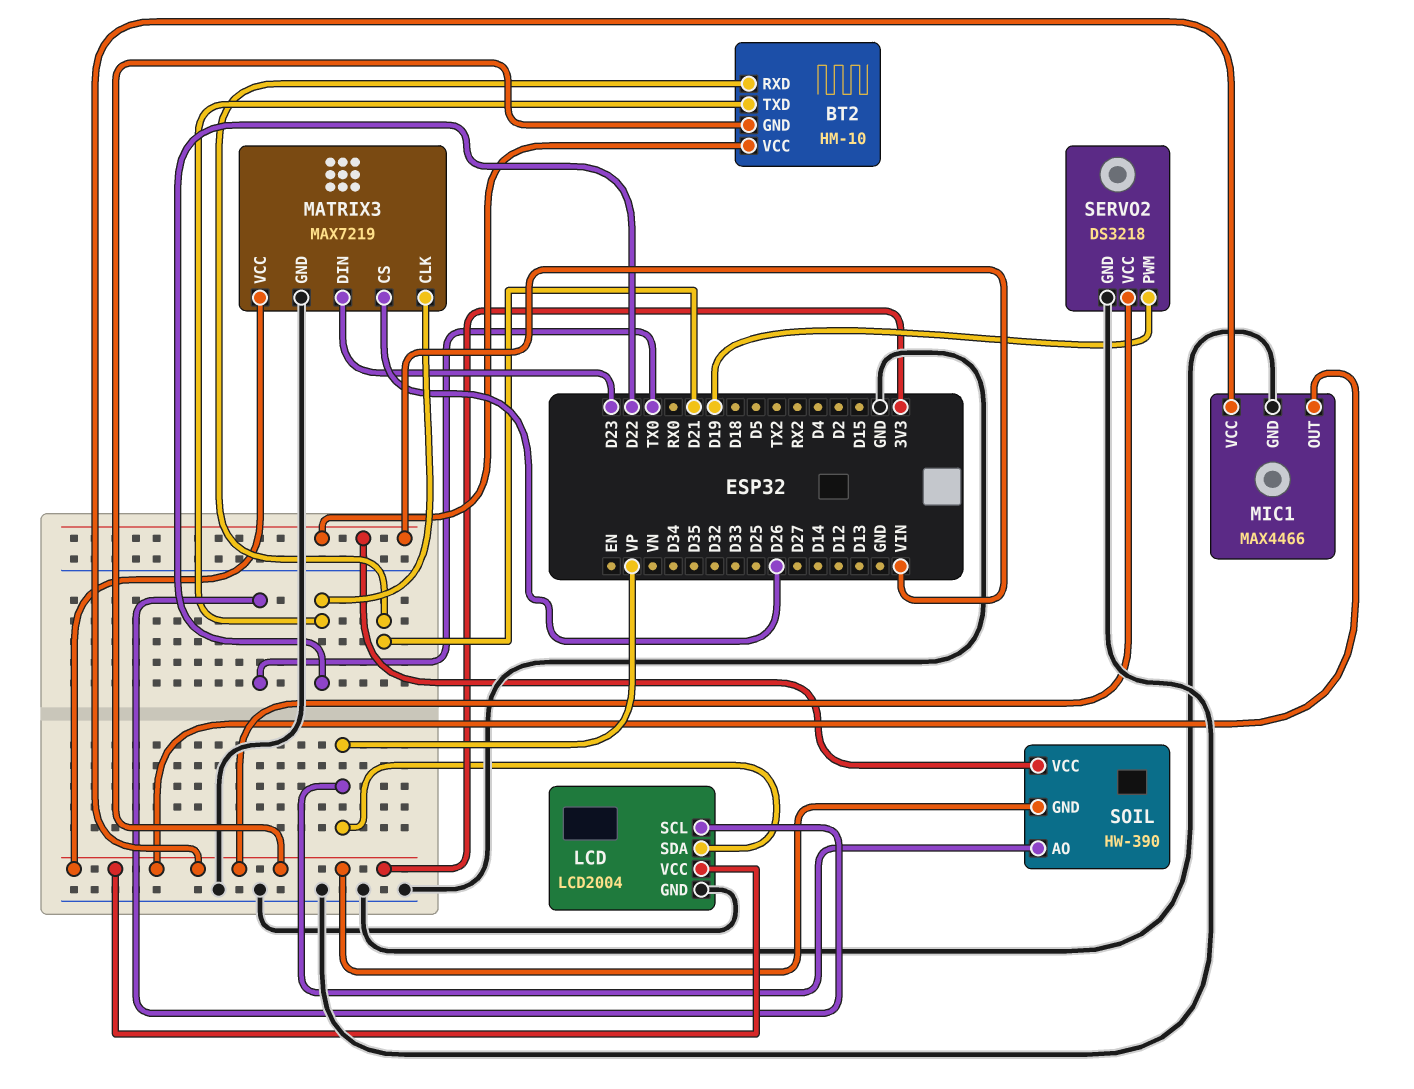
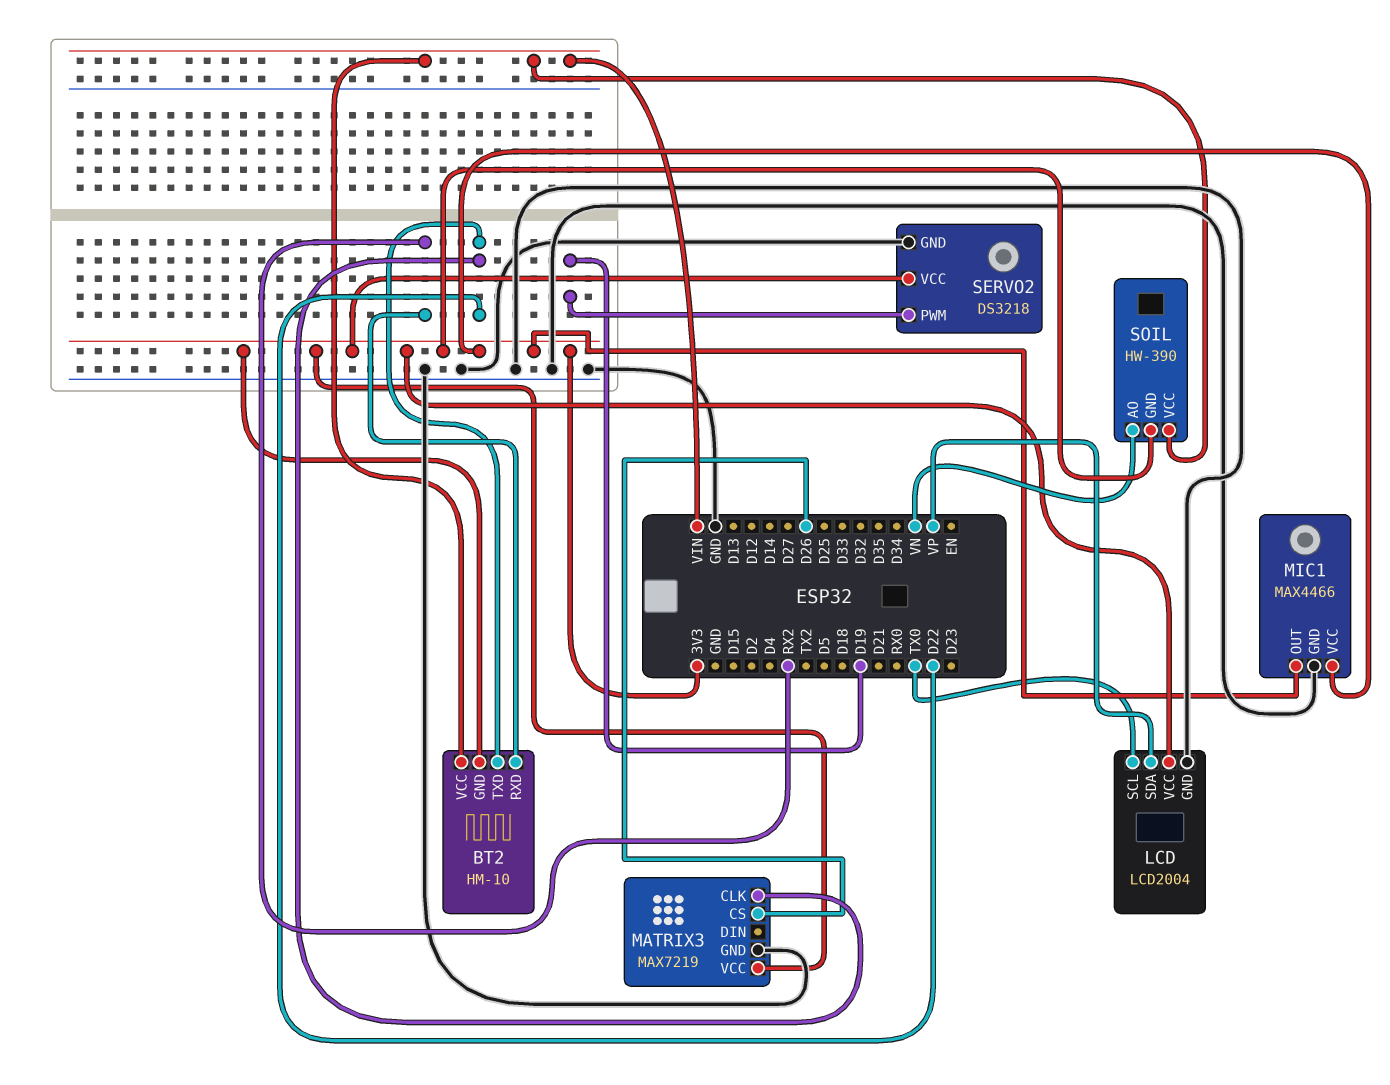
BT2 pin RXD: D21 -> RX2
MATRIX3 pin DIN: D23 -> none
SOIL pin AO: VP -> VN

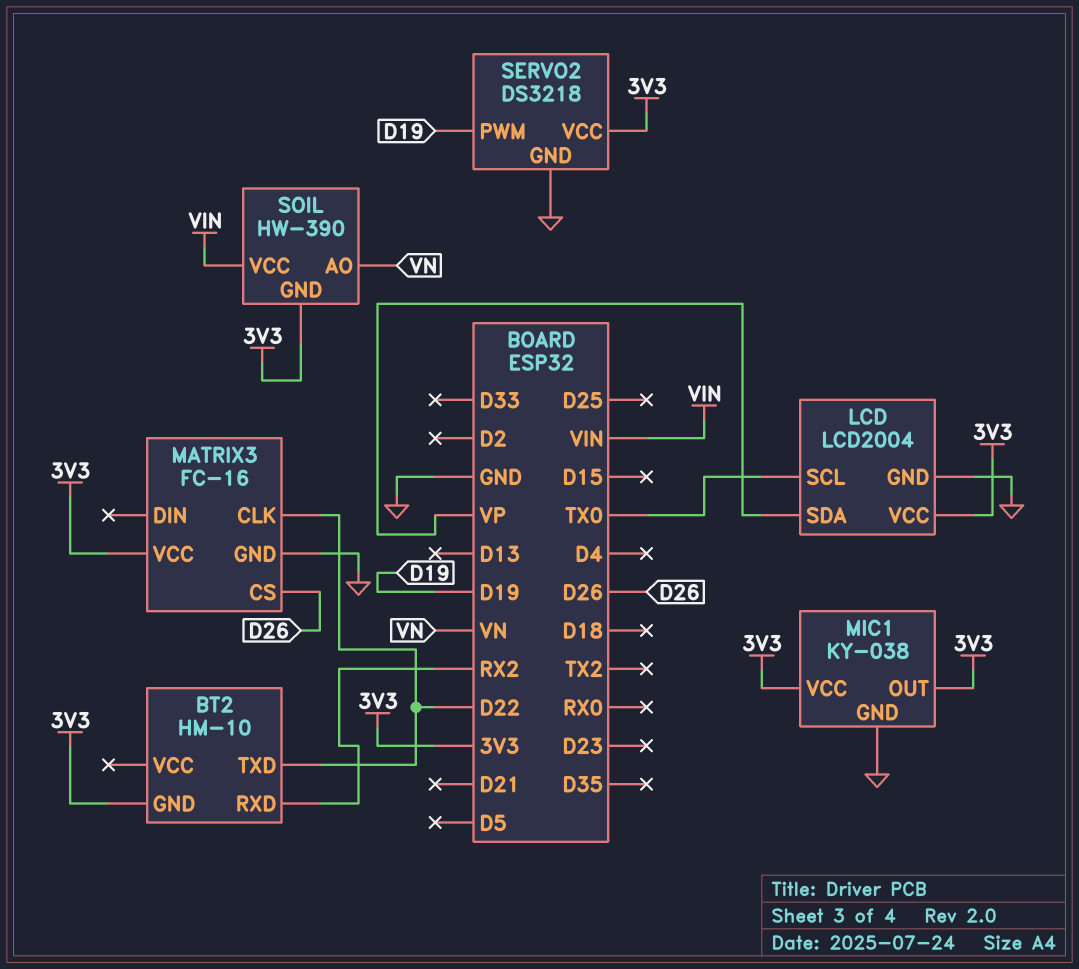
BT2 pin VCC: VIN -> none
MATRIX3: MAX7219 -> FC-16
MIC1: MAX4466 -> KY-038

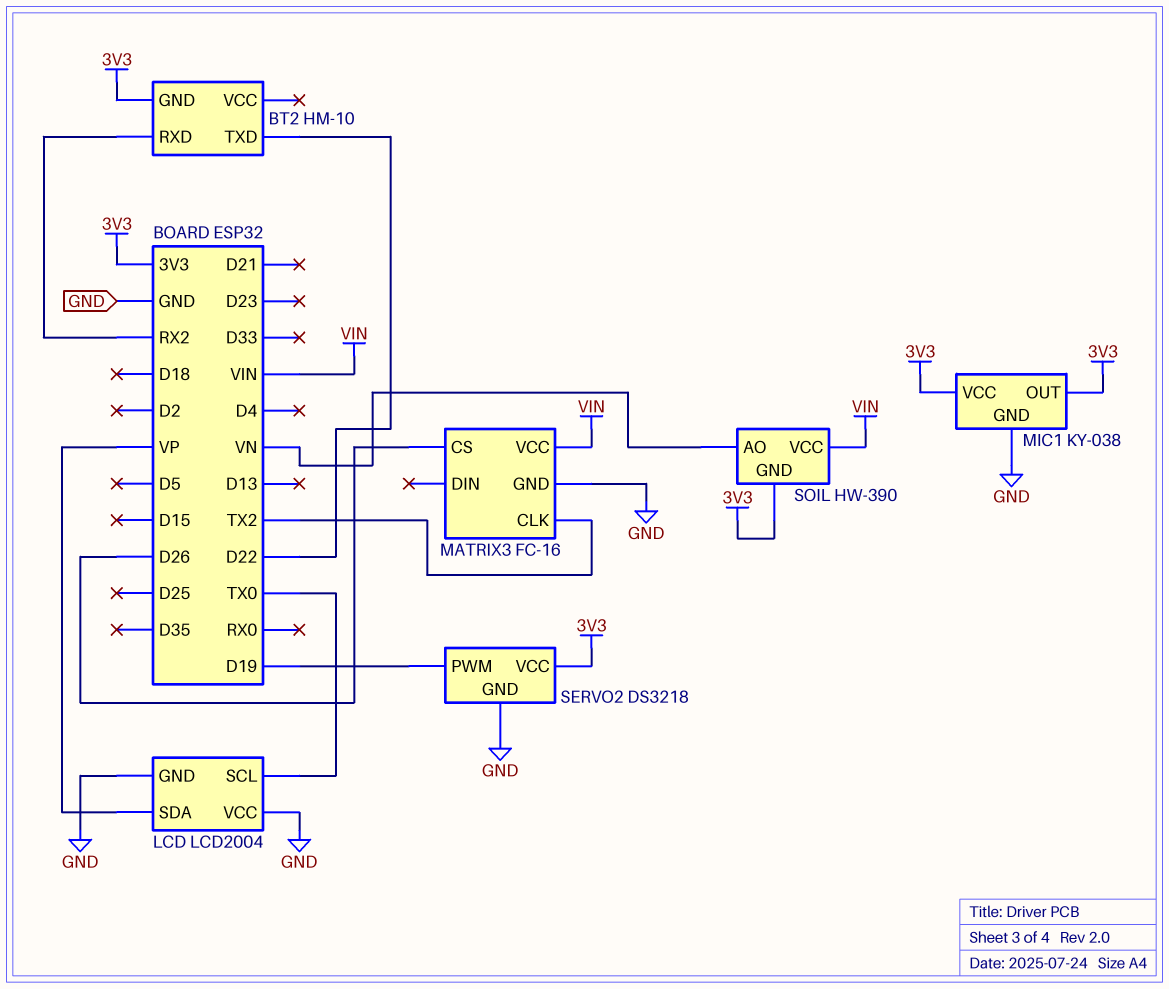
LCD pin VCC: 3V3 -> GND
MATRIX3 pin CLK: D22 -> TX2
MATRIX3 pin VCC: 3V3 -> VIN

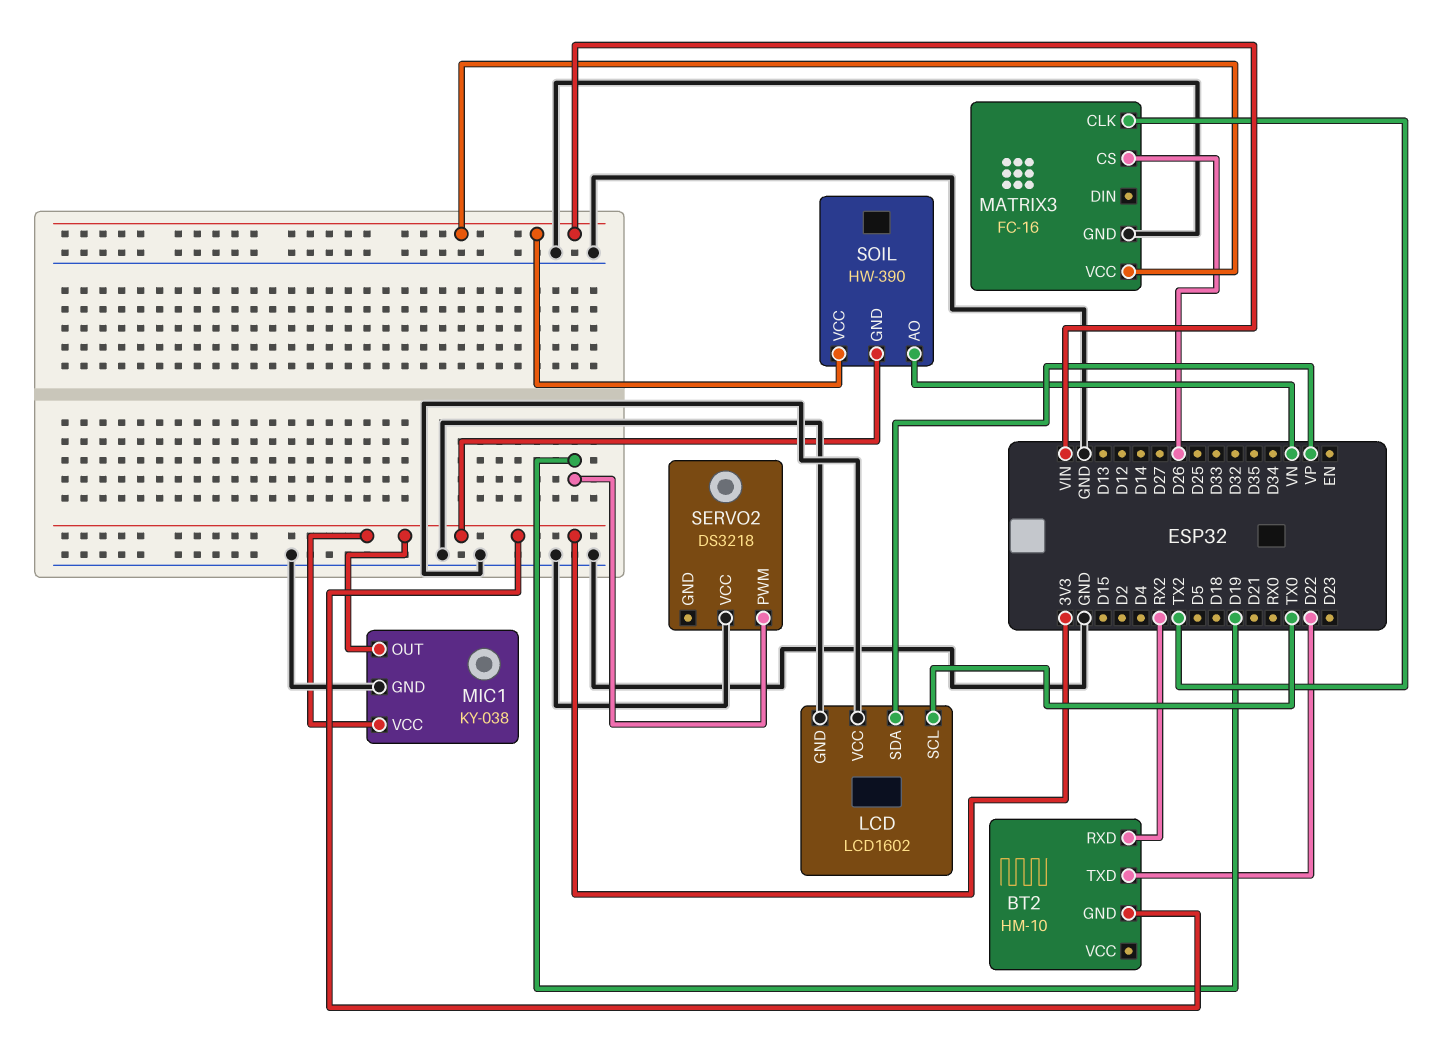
LCD: LCD2004 -> LCD1602
SERVO2 pin GND: GND -> none
SERVO2 pin VCC: 3V3 -> GND

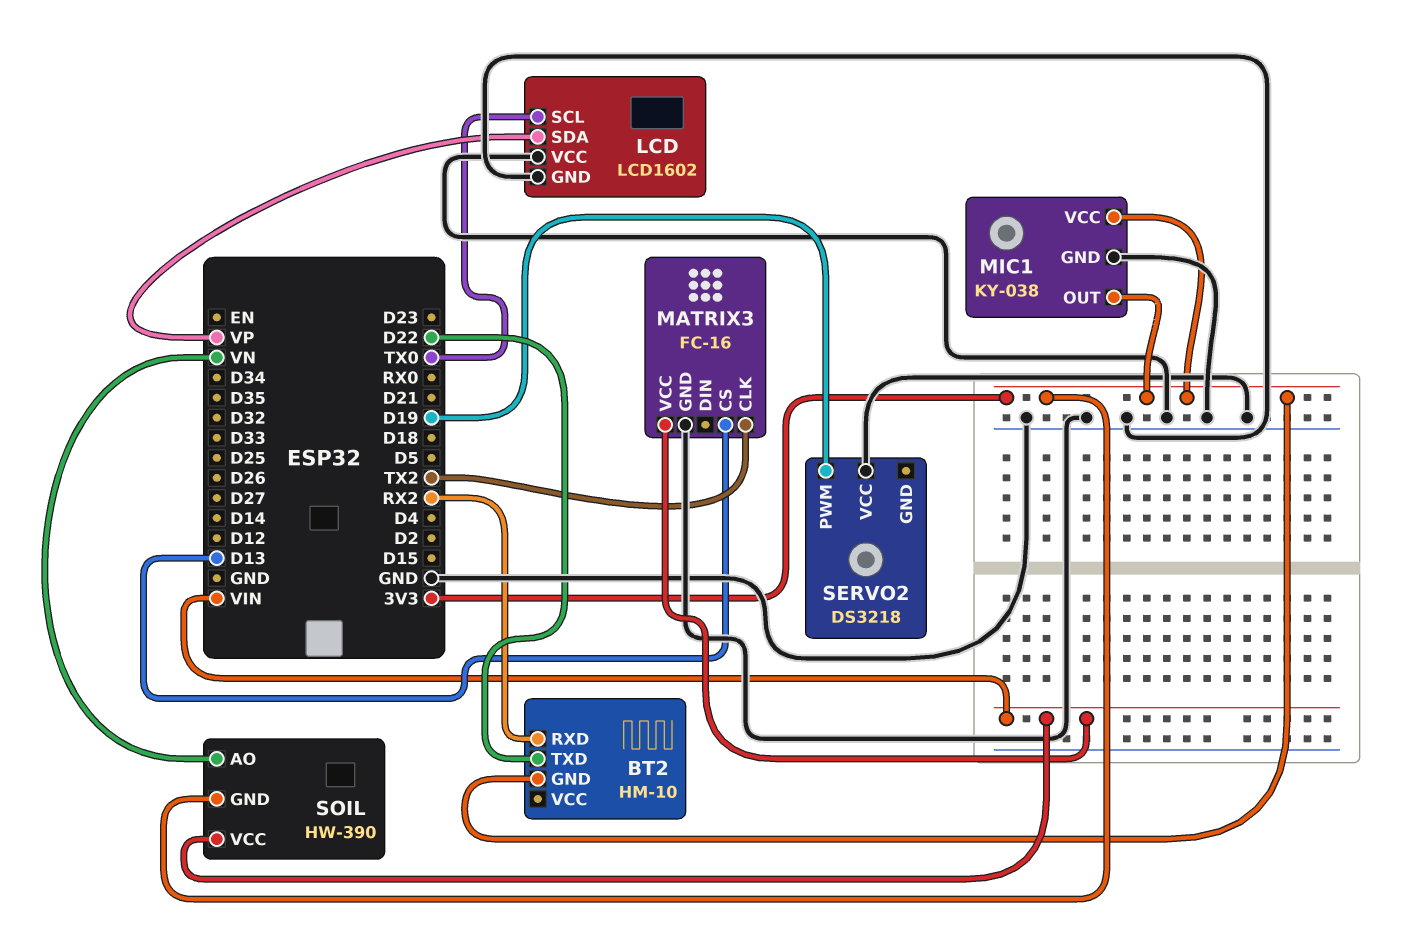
MATRIX3 pin CS: D26 -> D13

